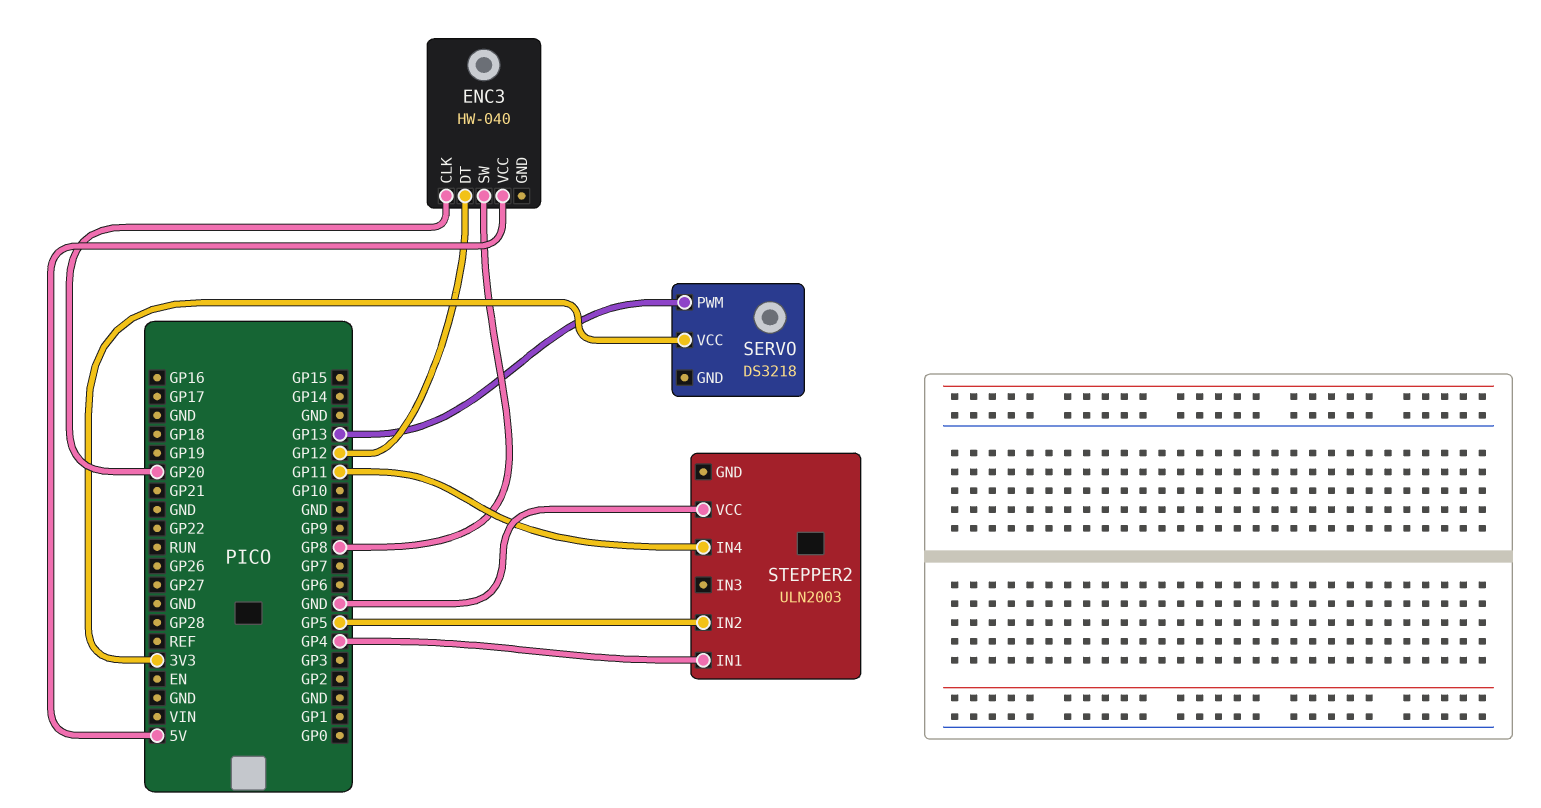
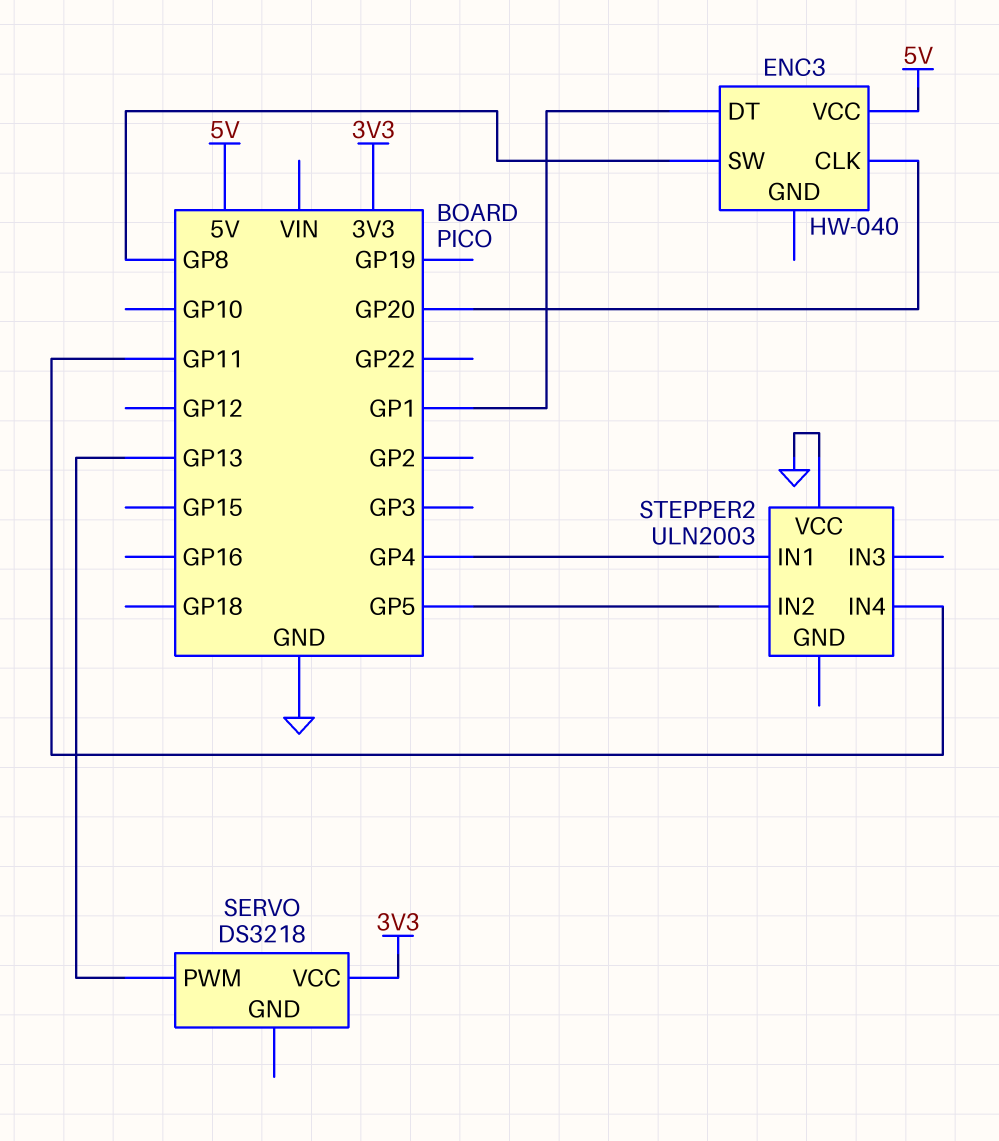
ENC3 pin DT: GP12 -> GP1

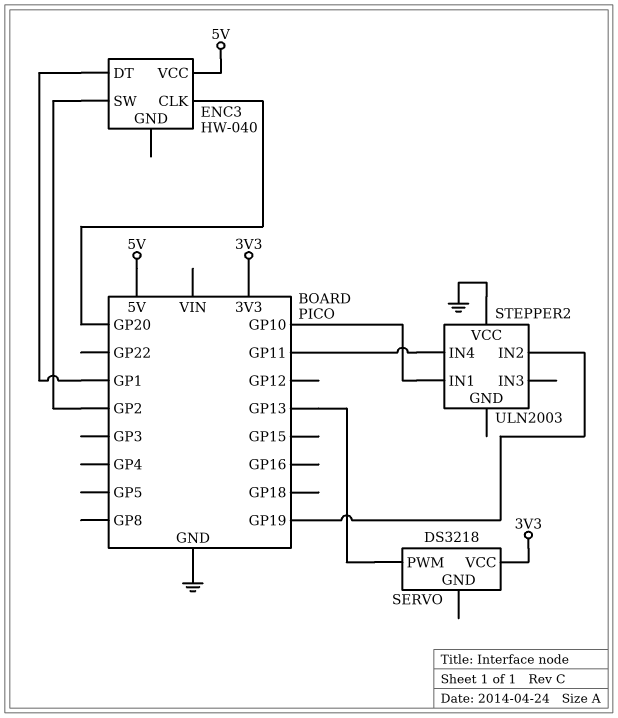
ENC3 pin SW: GP8 -> GP2
STEPPER2 pin IN1: GP4 -> GP10
STEPPER2 pin IN2: GP5 -> GP19

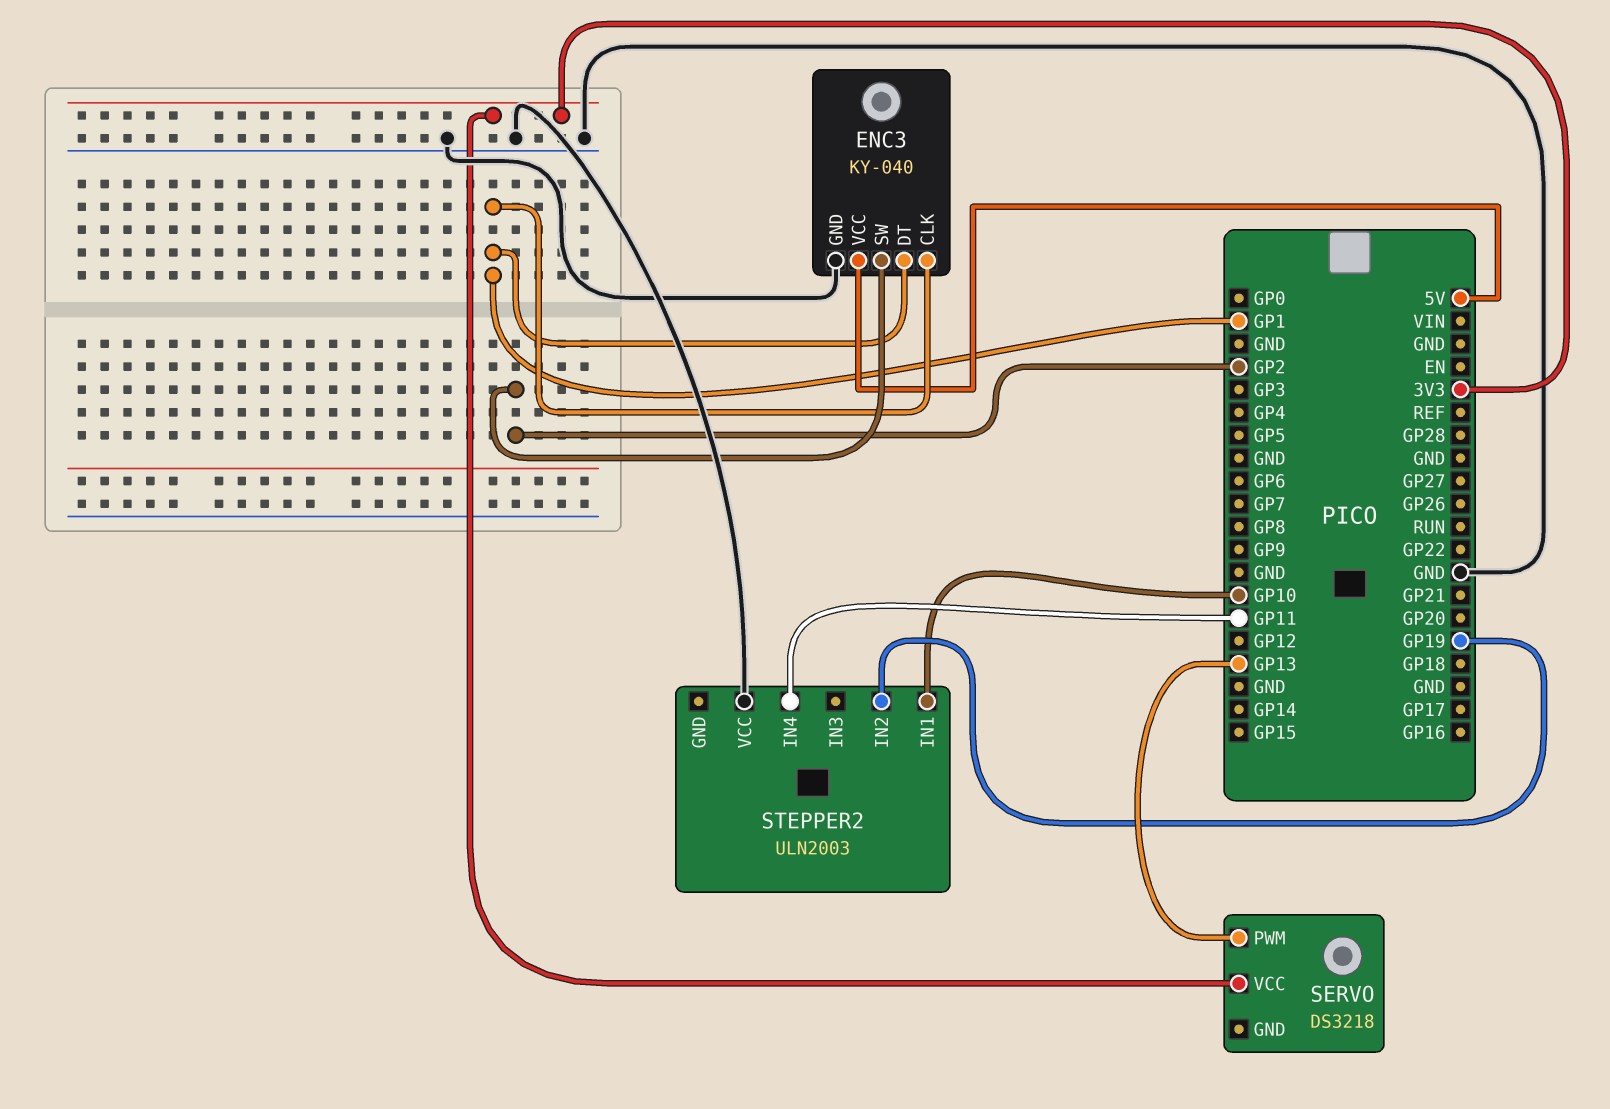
ENC3: HW-040 -> KY-040
ENC3 pin CLK: GP20 -> GP1
ENC3 pin GND: none -> GND

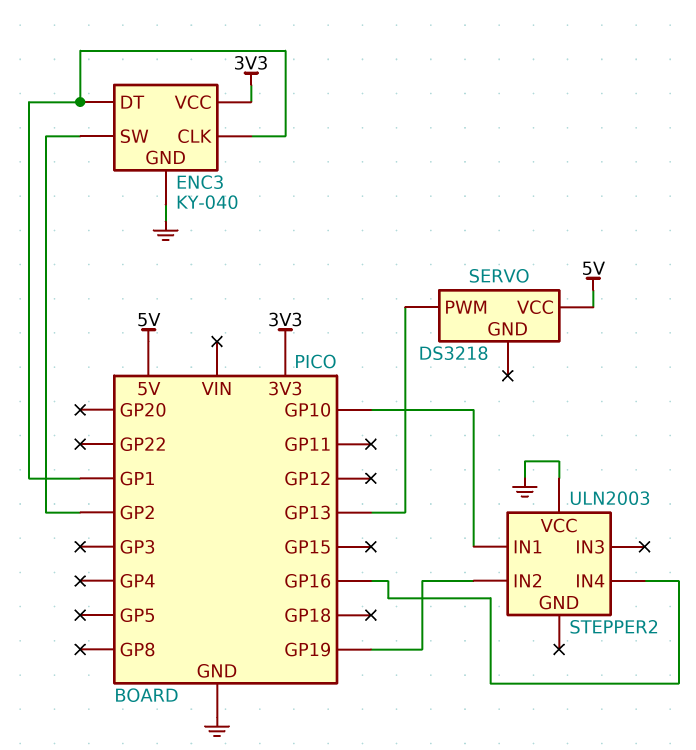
ENC3 pin VCC: 5V -> 3V3
SERVO pin VCC: 3V3 -> 5V
STEPPER2 pin IN4: GP11 -> GP16

